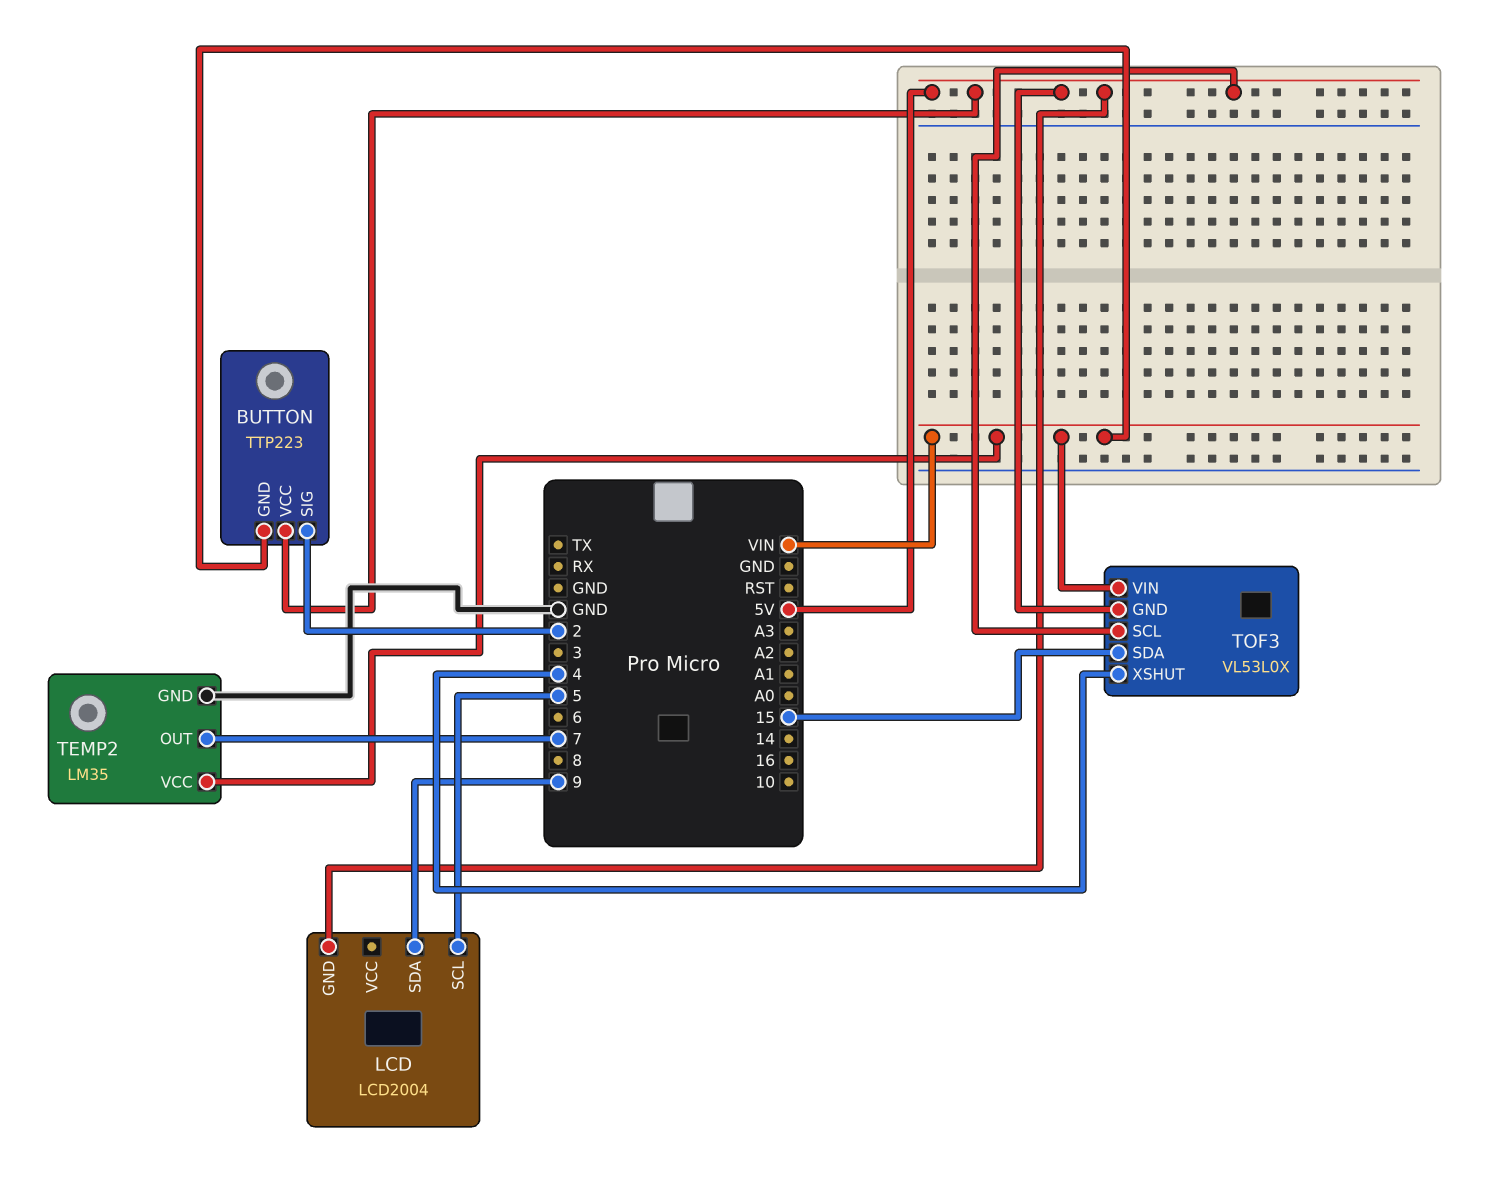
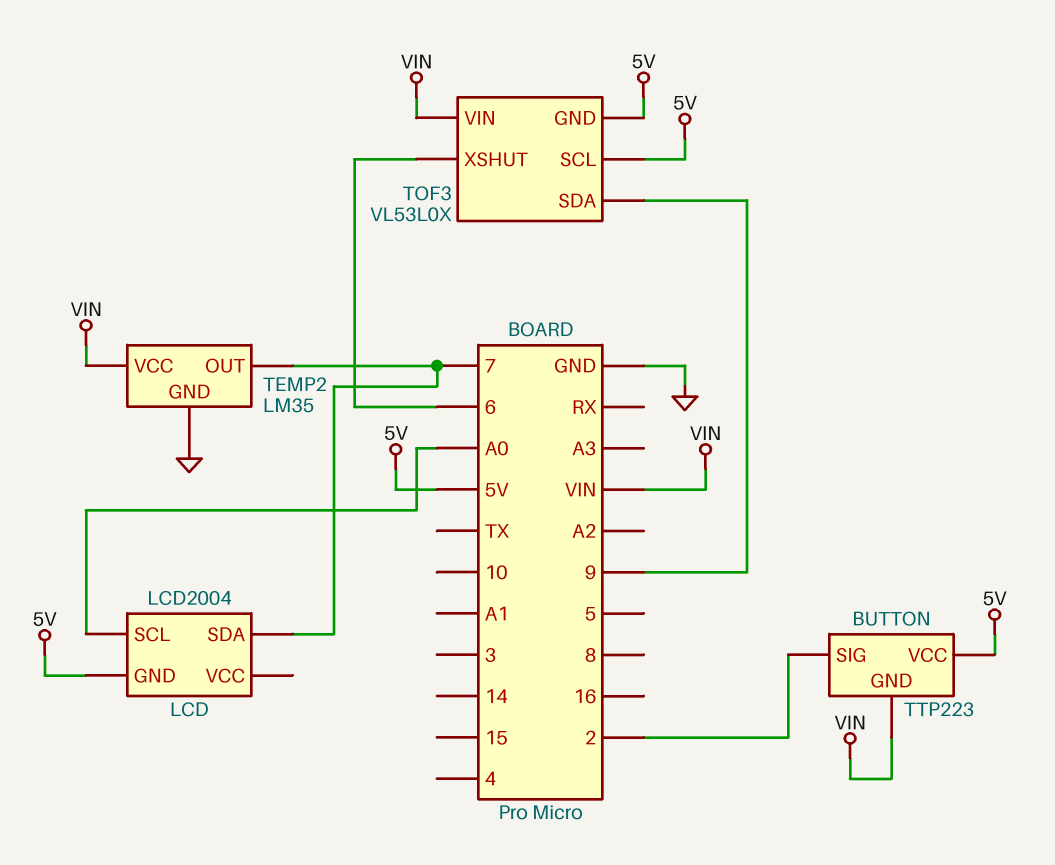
LCD pin SCL: 5 -> A0
LCD pin SDA: 9 -> 7
TOF3 pin SDA: 15 -> 9
TOF3 pin XSHUT: 4 -> 6

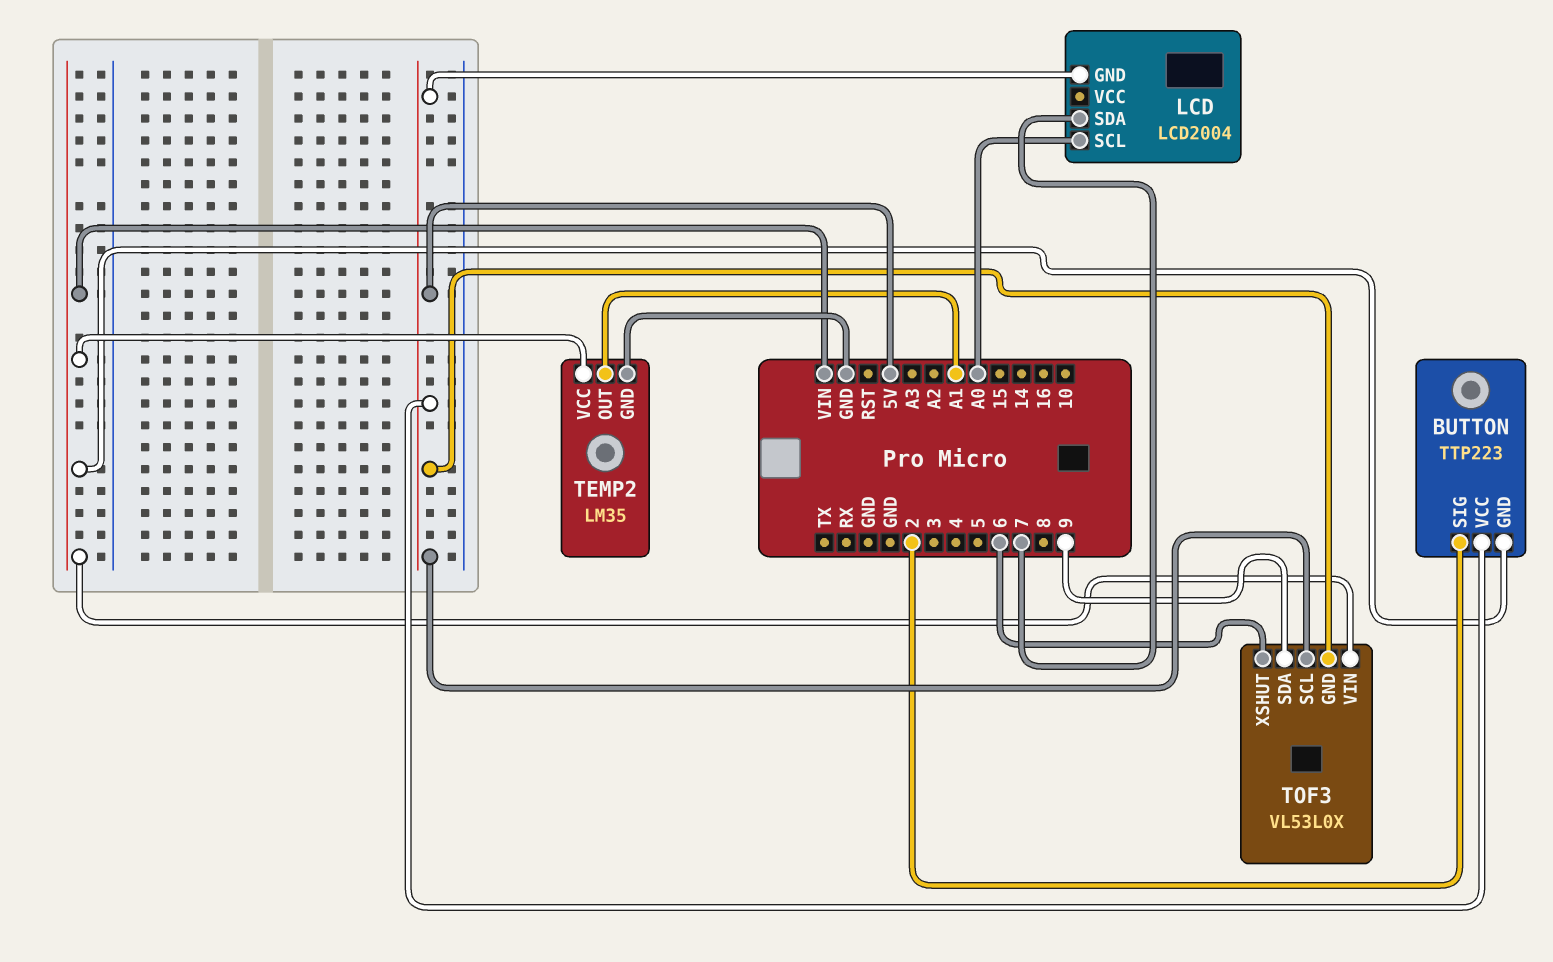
TEMP2 pin OUT: 7 -> A1

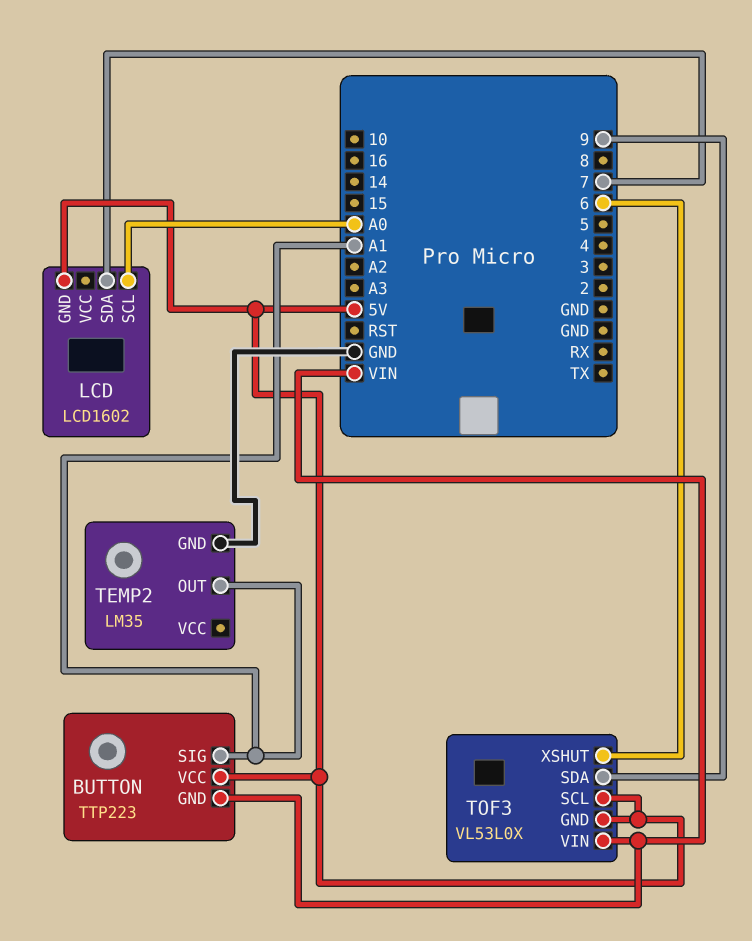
BUTTON pin SIG: 2 -> A1
LCD: LCD2004 -> LCD1602
TEMP2 pin VCC: VIN -> none

